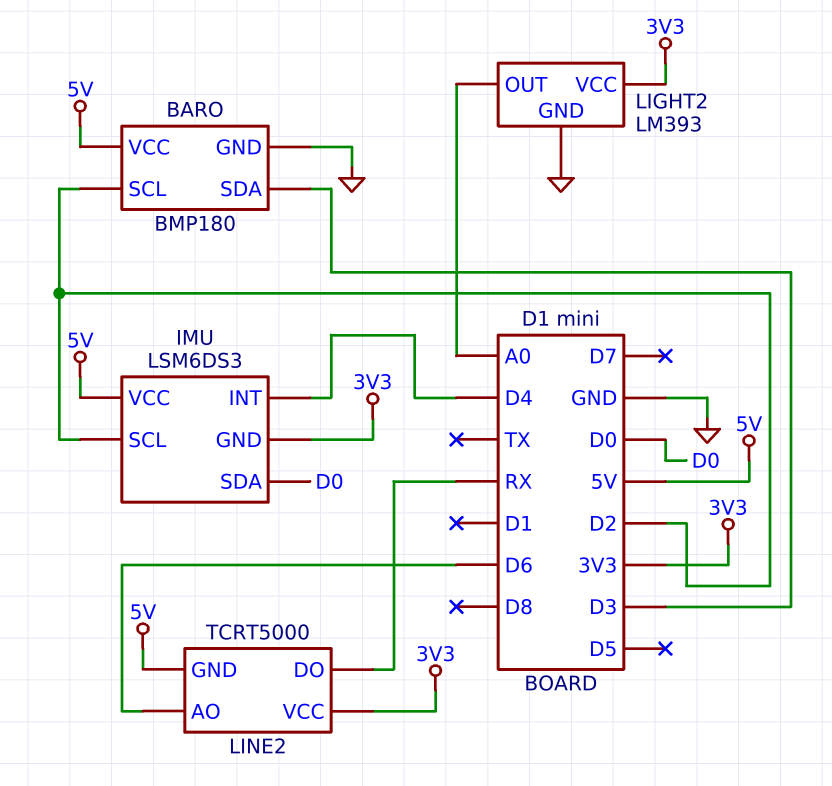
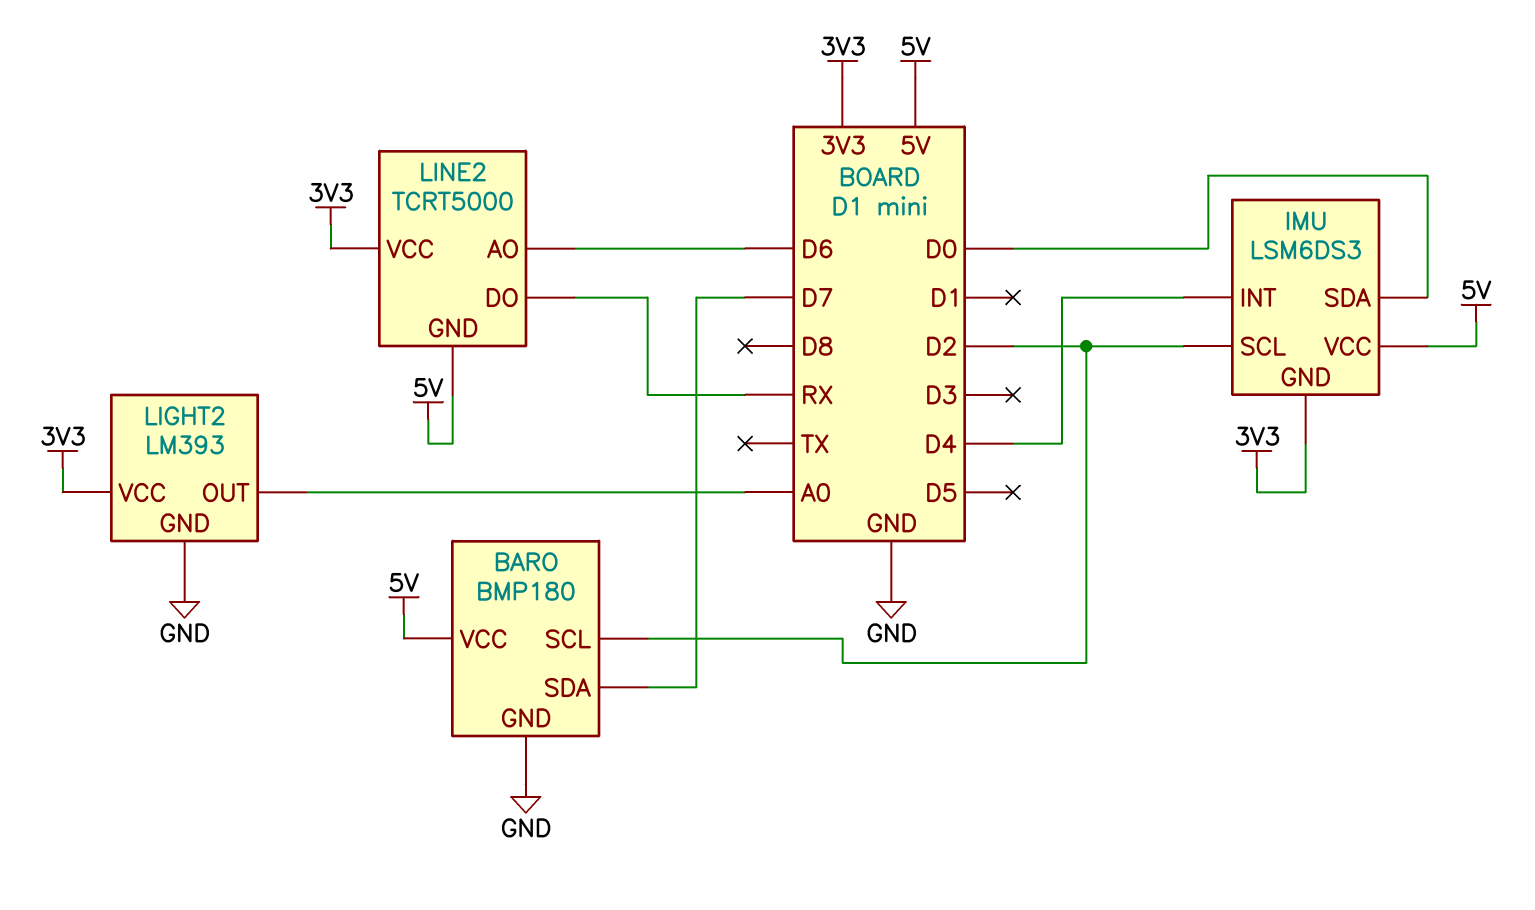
BARO pin SDA: D3 -> D7

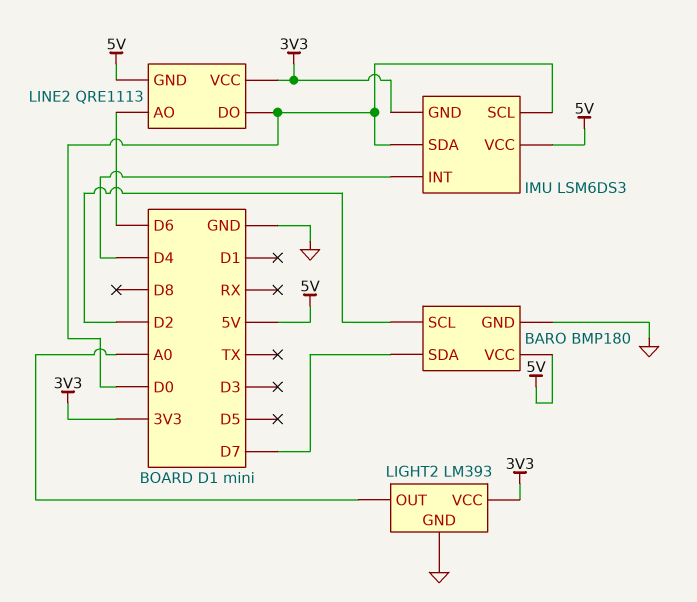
IMU pin SCL: D2 -> D0
LINE2: TCRT5000 -> QRE1113
LINE2 pin DO: RX -> D0

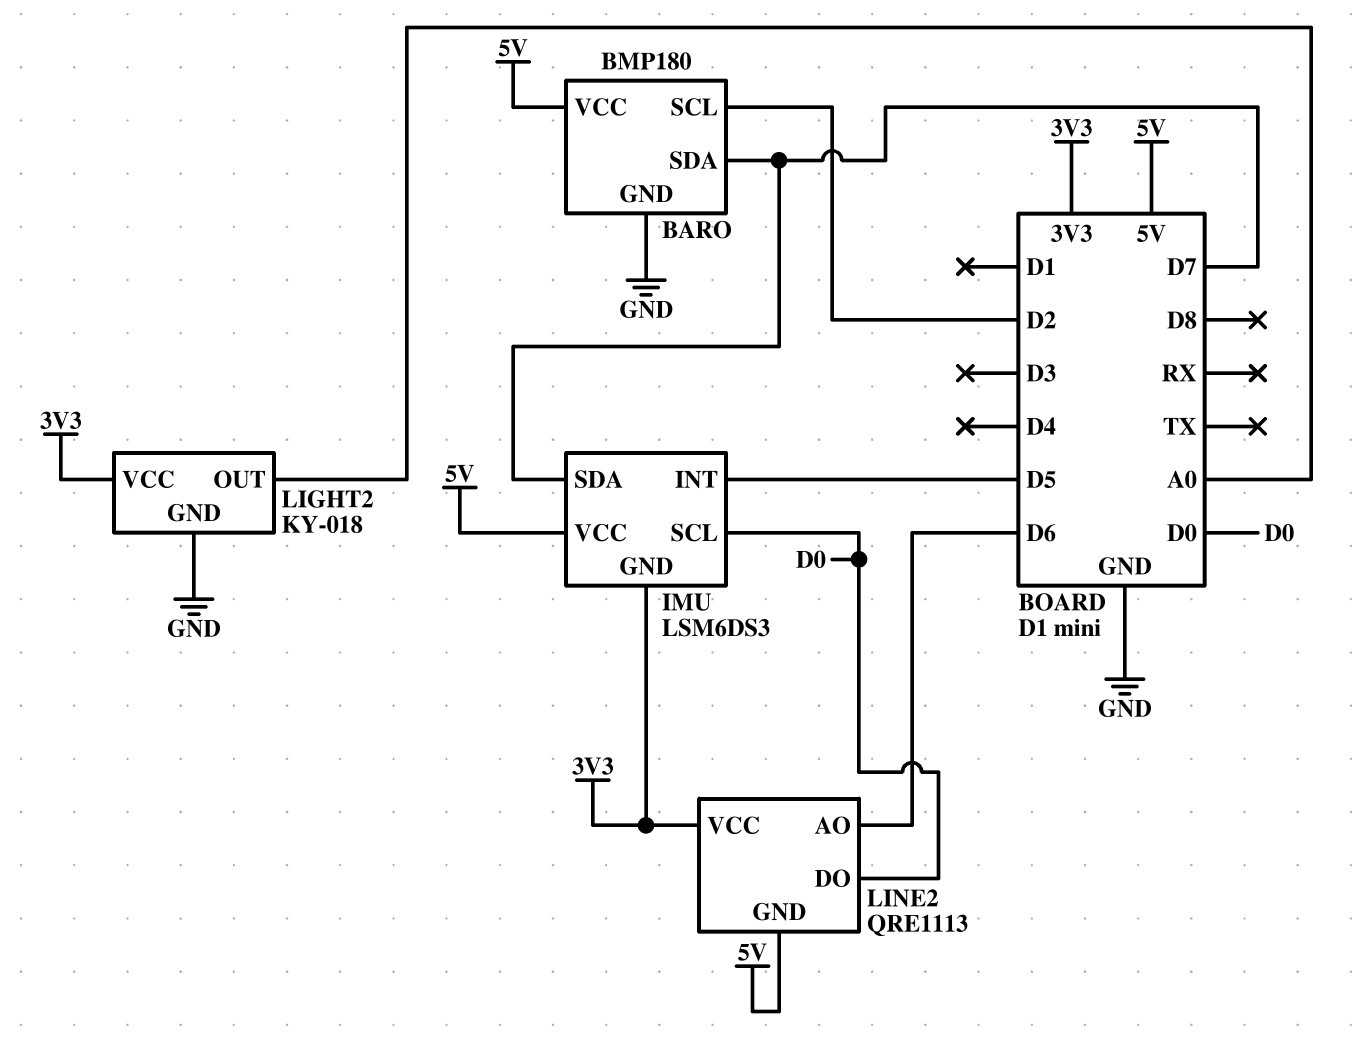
IMU pin INT: D4 -> D5
IMU pin SDA: D0 -> D7
LIGHT2: LM393 -> KY-018

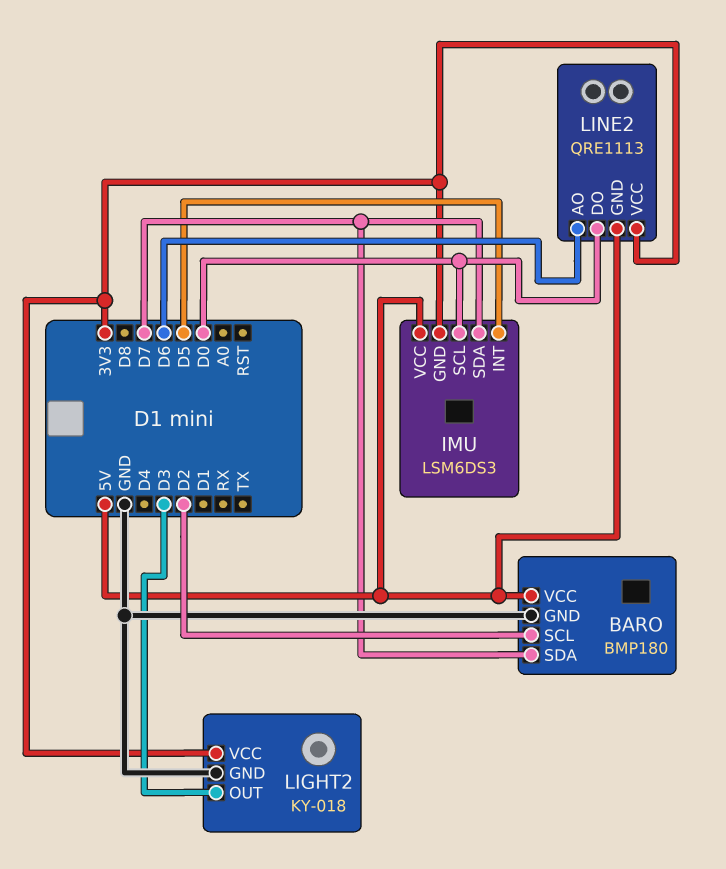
LIGHT2 pin OUT: A0 -> D3

